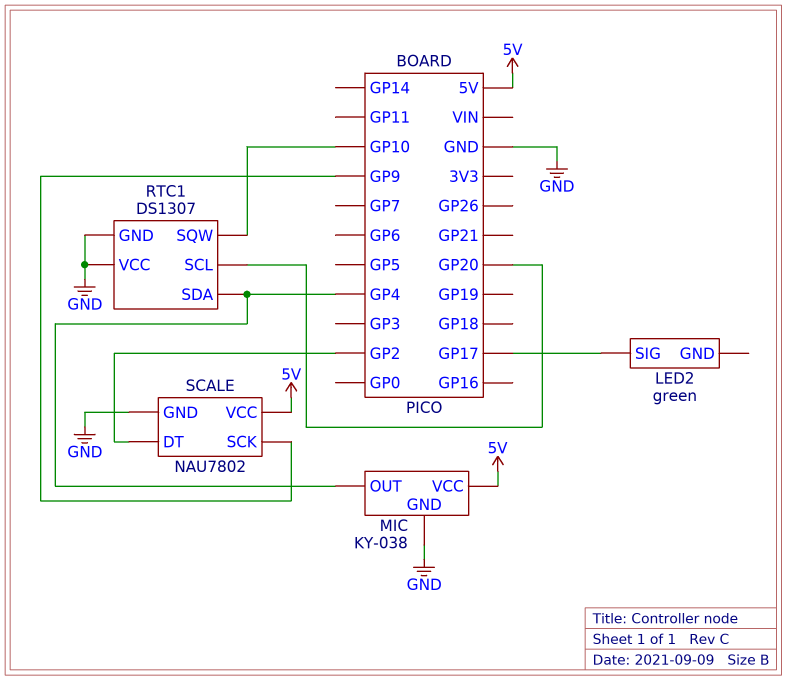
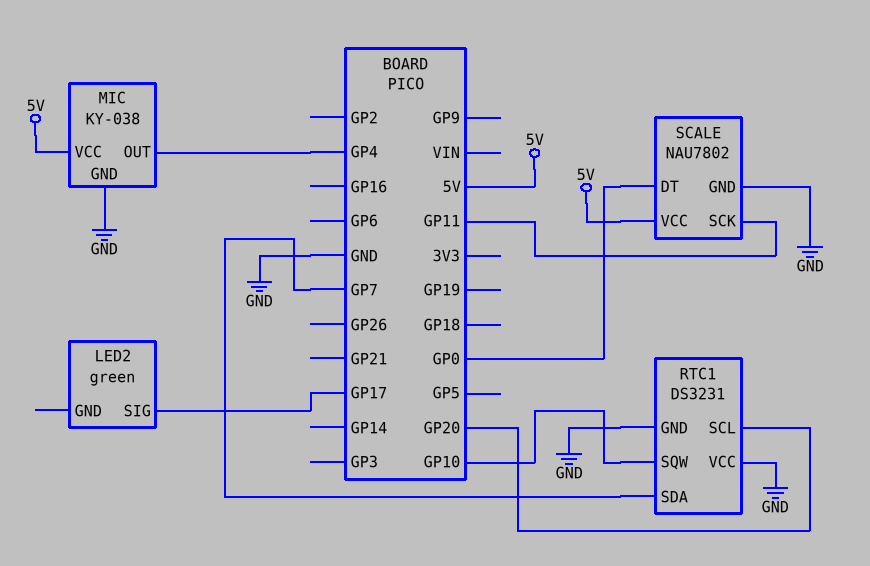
RTC1: DS1307 -> DS3231
RTC1 pin SDA: GP4 -> GP7
SCALE pin DT: GP2 -> GP0
SCALE pin SCK: GP9 -> GP11

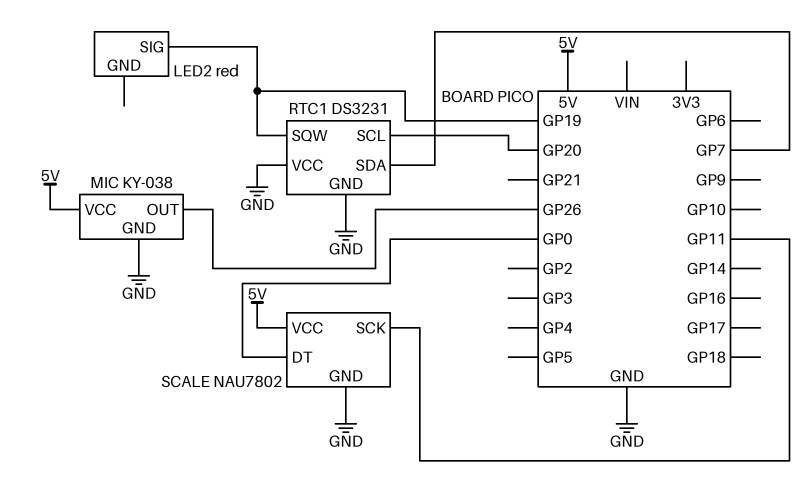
LED2: green -> red
LED2 pin SIG: GP17 -> GP19
MIC pin OUT: GP4 -> GP26
RTC1 pin SQW: GP10 -> GP19

